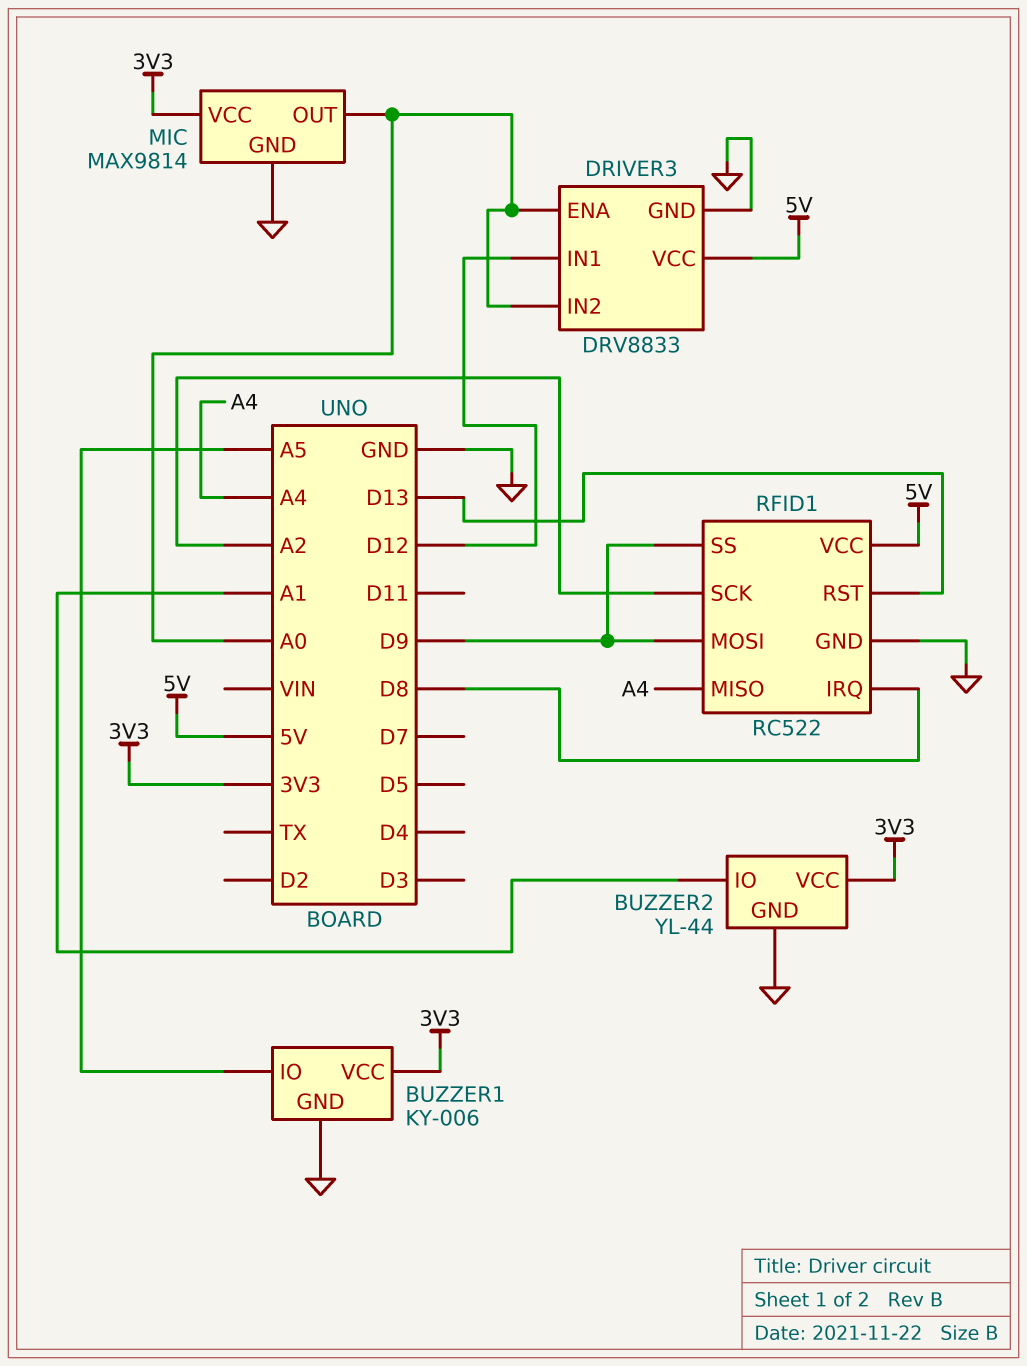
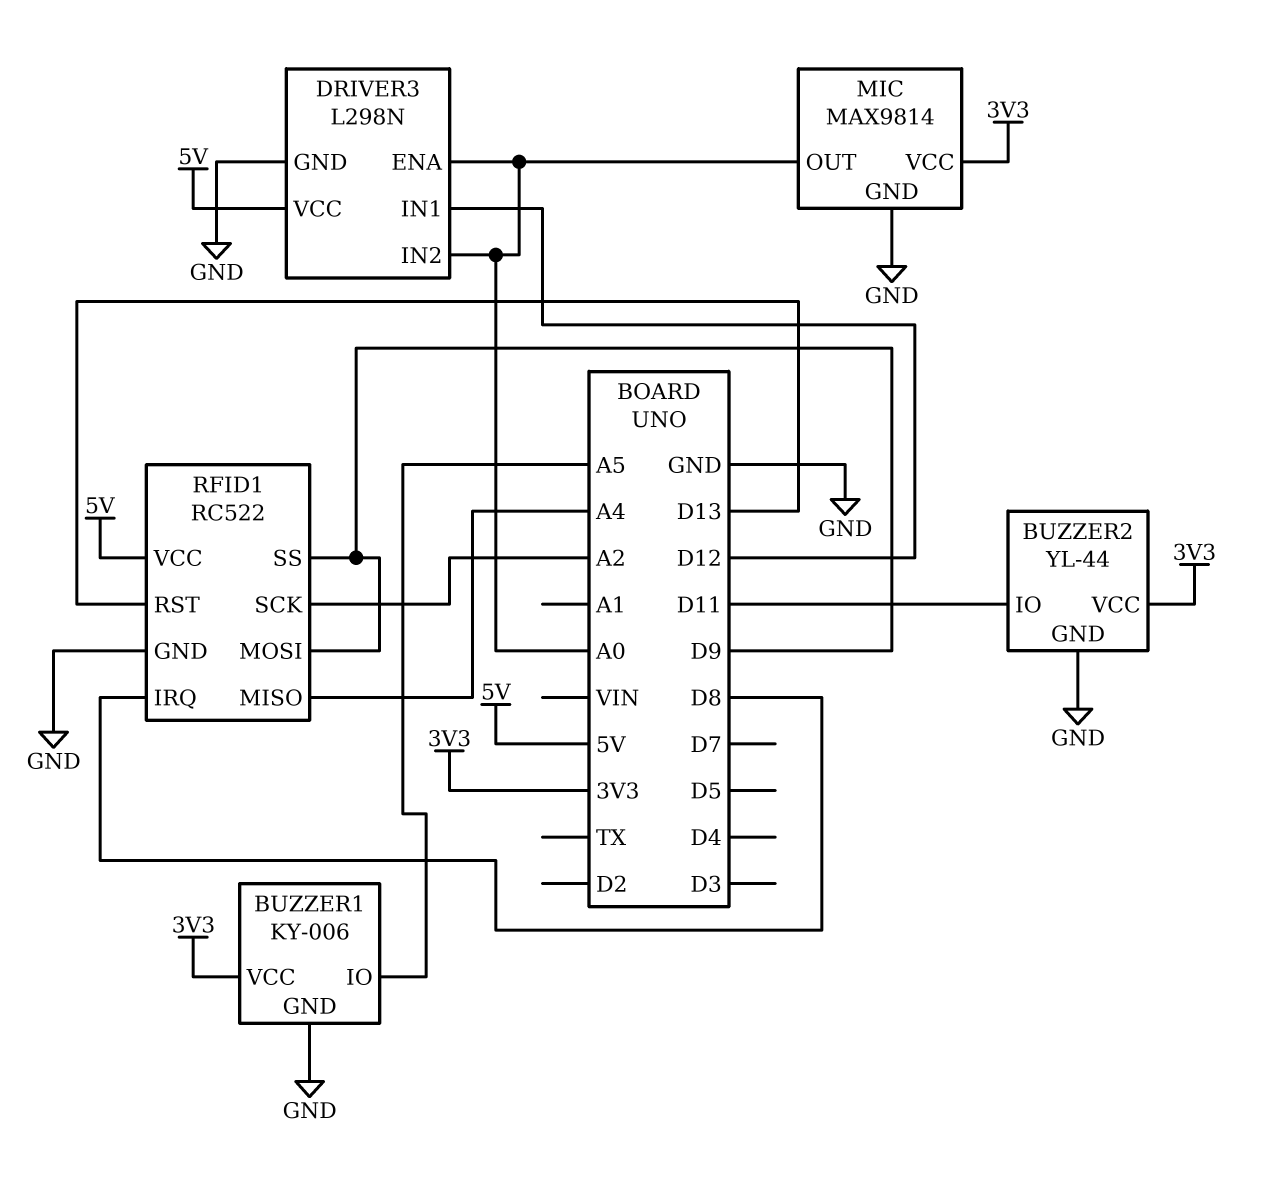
BUZZER2 pin IO: A1 -> D11
DRIVER3: DRV8833 -> L298N

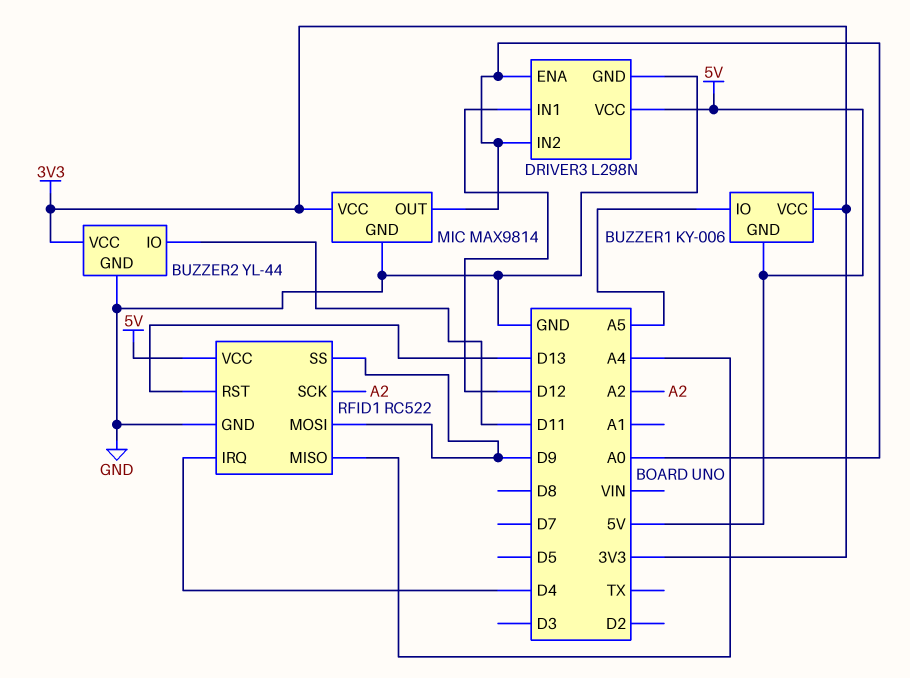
BUZZER1 pin GND: GND -> 5V
RFID1 pin IRQ: D8 -> D4

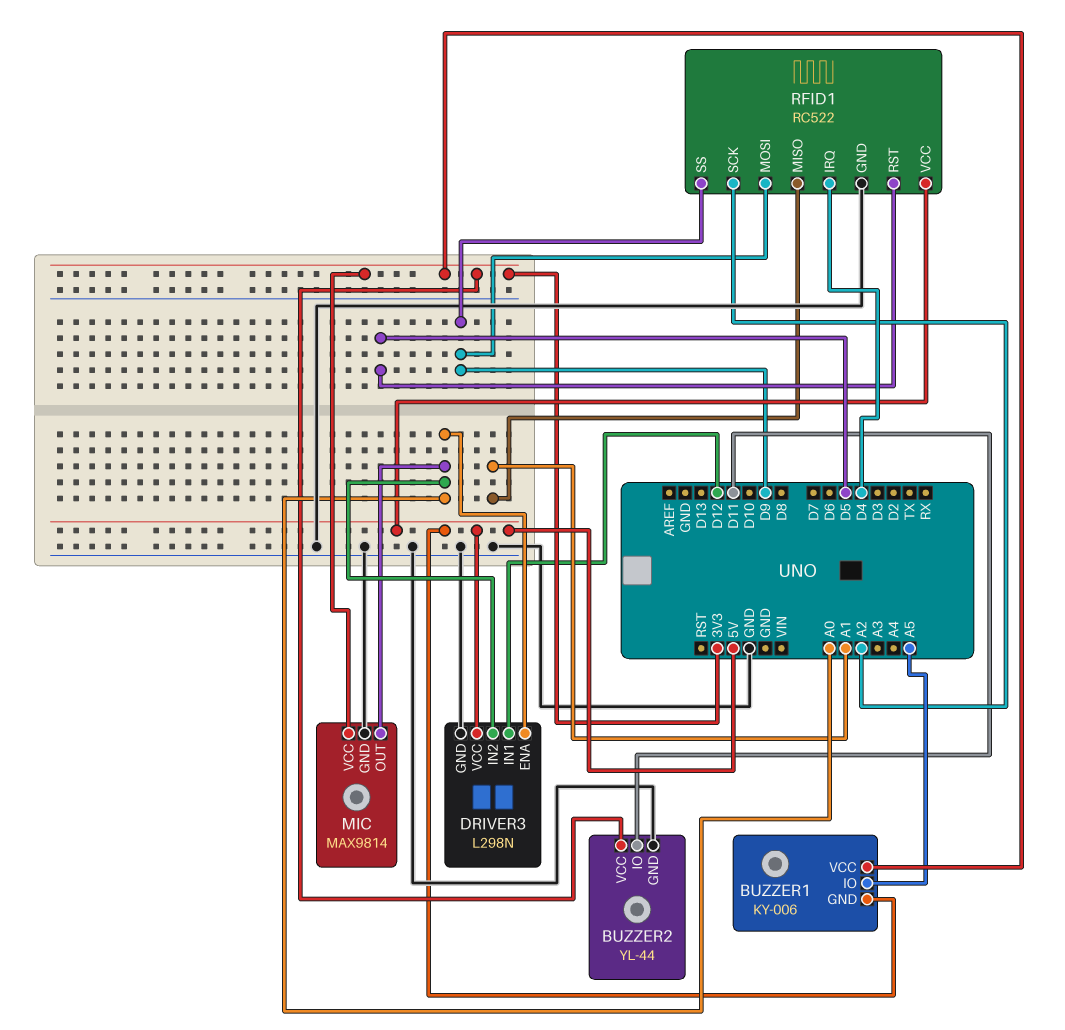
RFID1 pin MISO: A4 -> A1
RFID1 pin RST: D13 -> D5

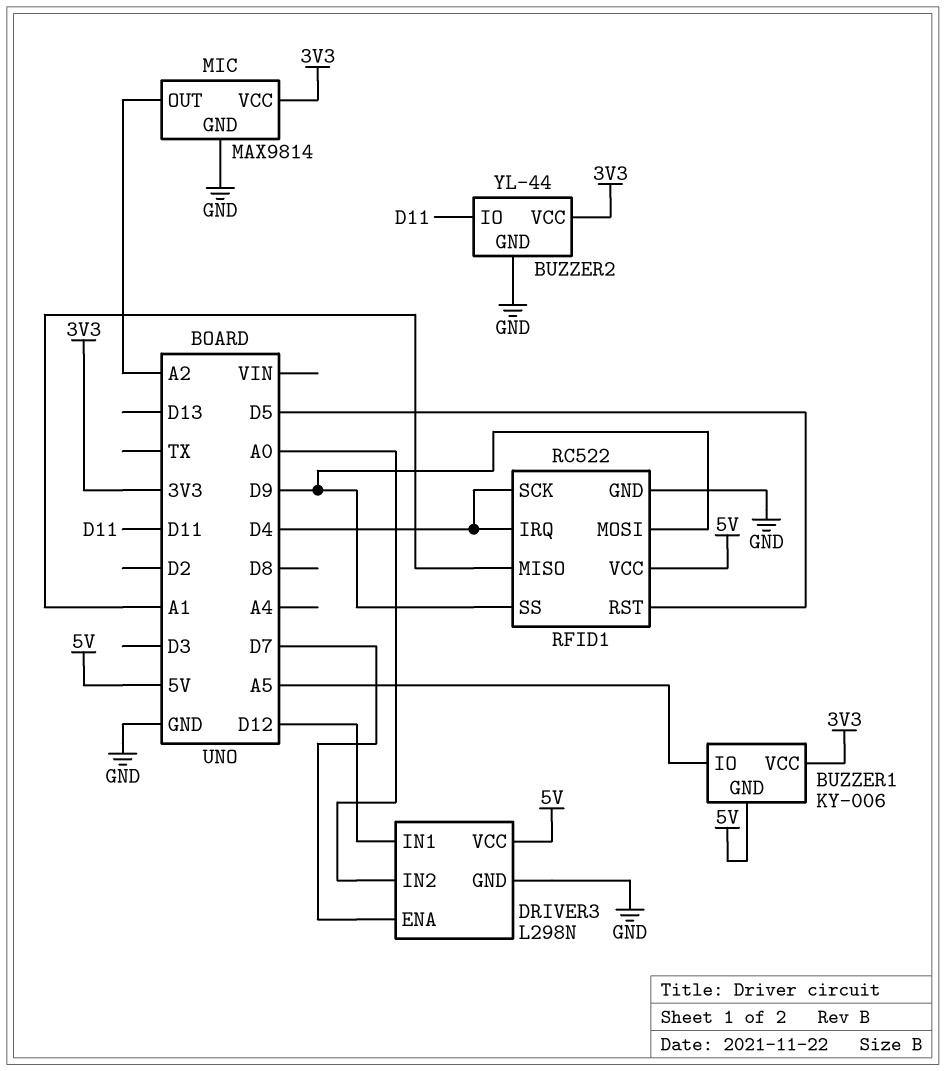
DRIVER3 pin ENA: A0 -> D7
MIC pin OUT: A0 -> A2
RFID1 pin SCK: A2 -> D4

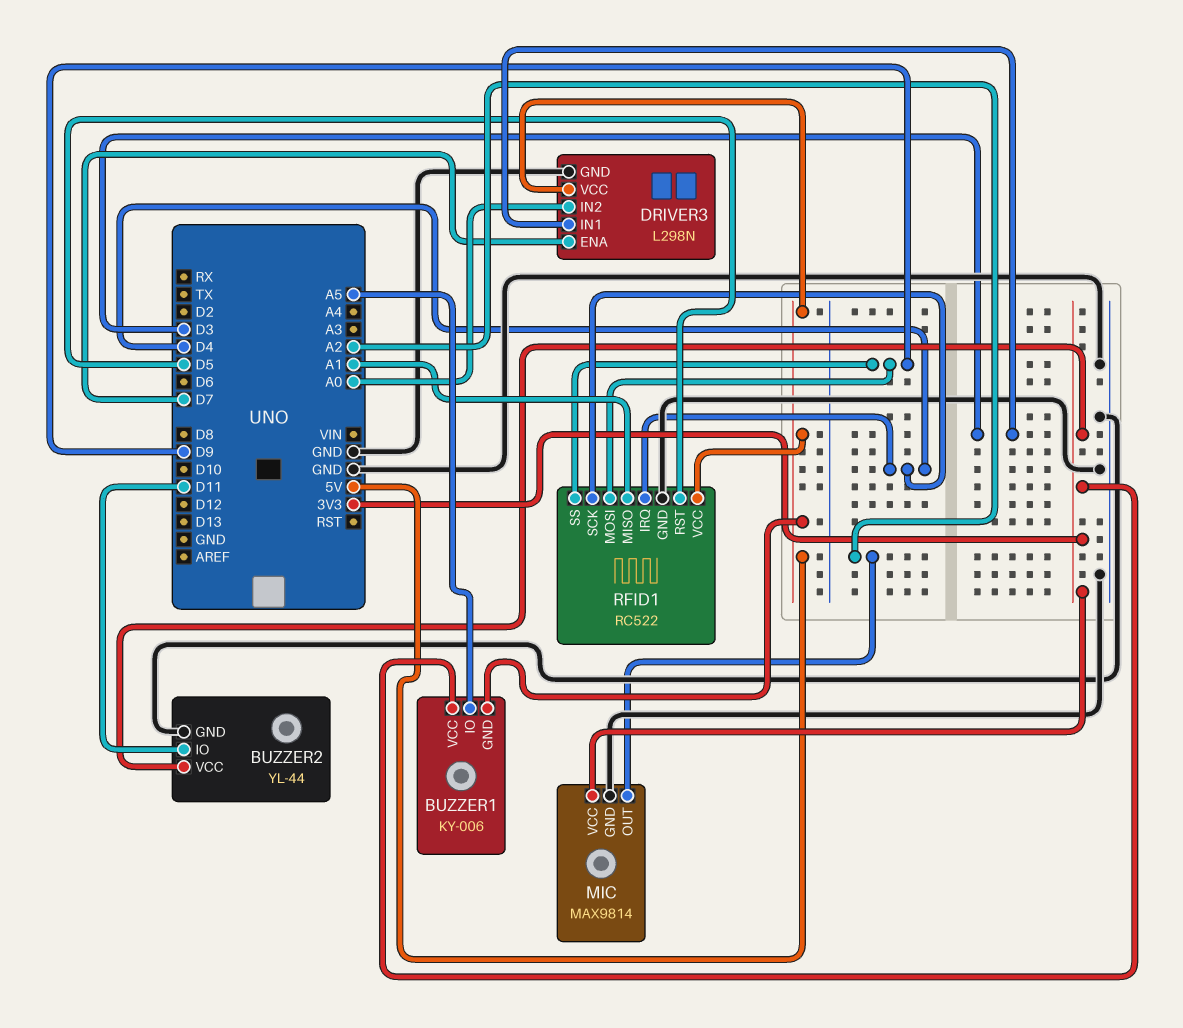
DRIVER3 pin IN1: D12 -> D3

